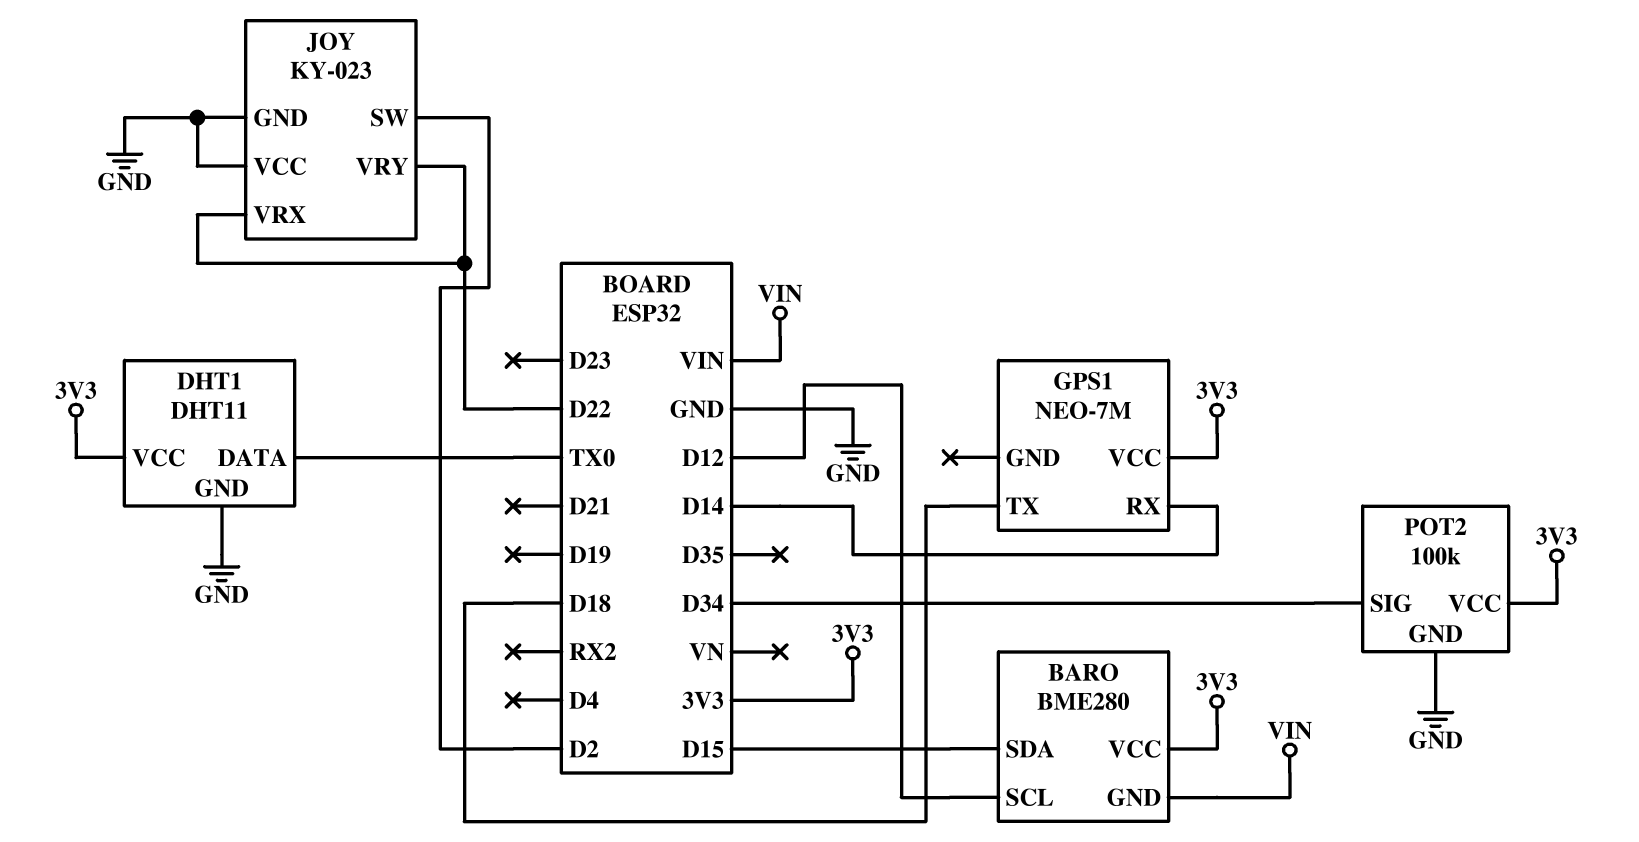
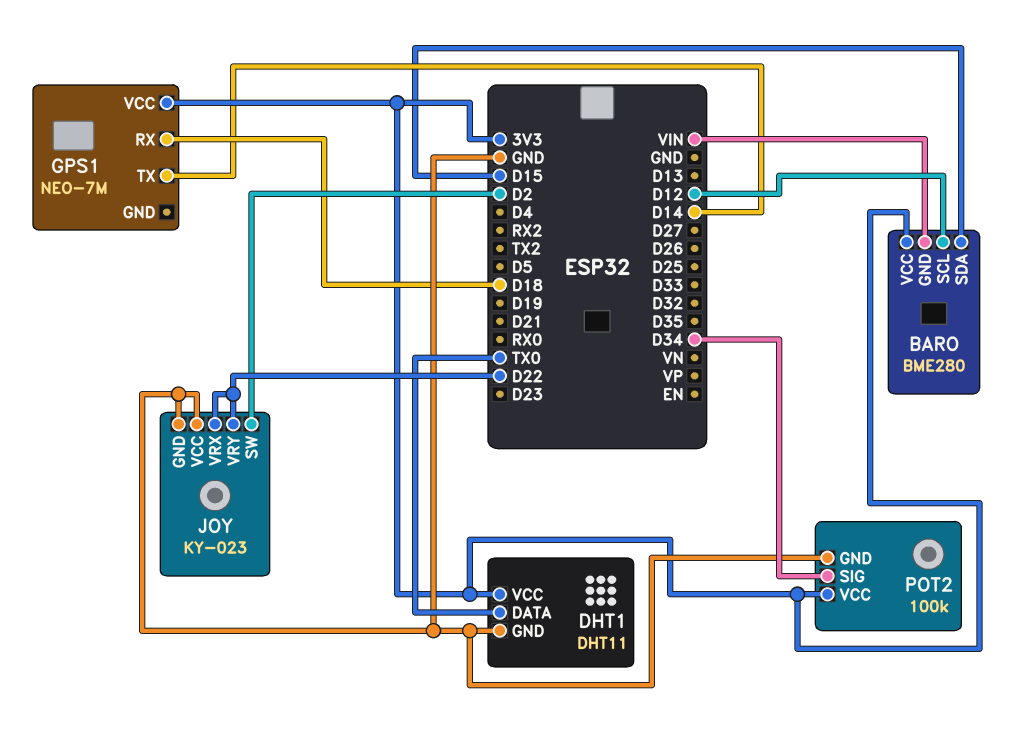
GPS1 pin RX: D14 -> D18
GPS1 pin TX: D18 -> D14

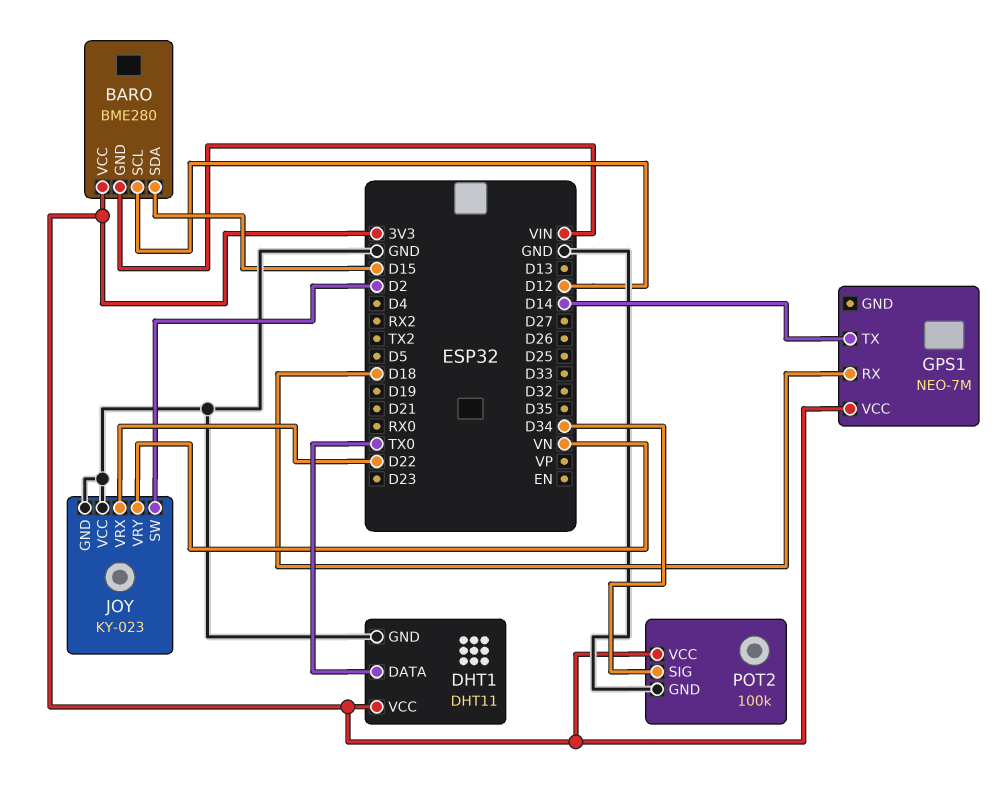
JOY pin VRY: D22 -> VN

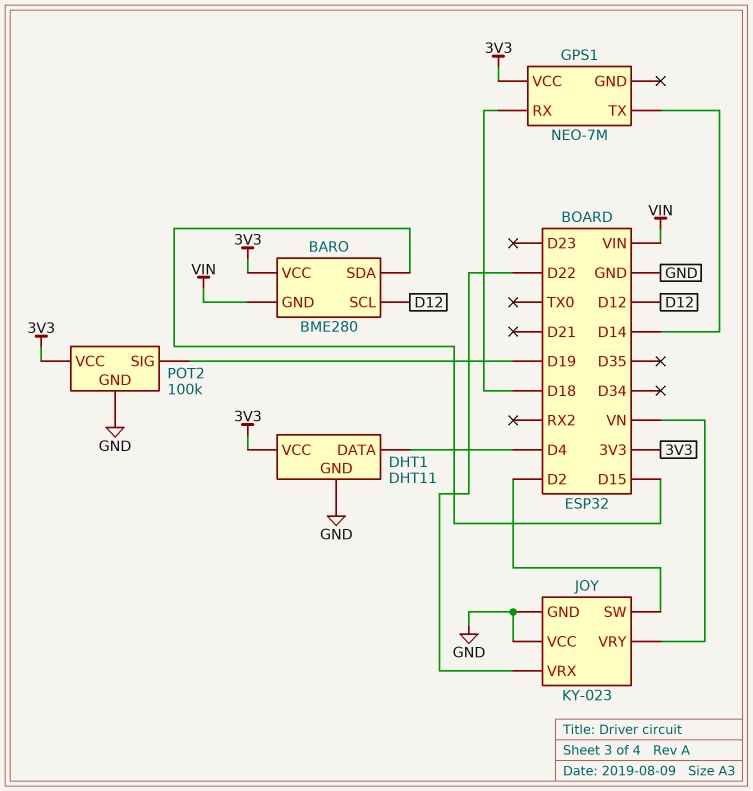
DHT1 pin DATA: TX0 -> D4
POT2 pin SIG: D34 -> D19

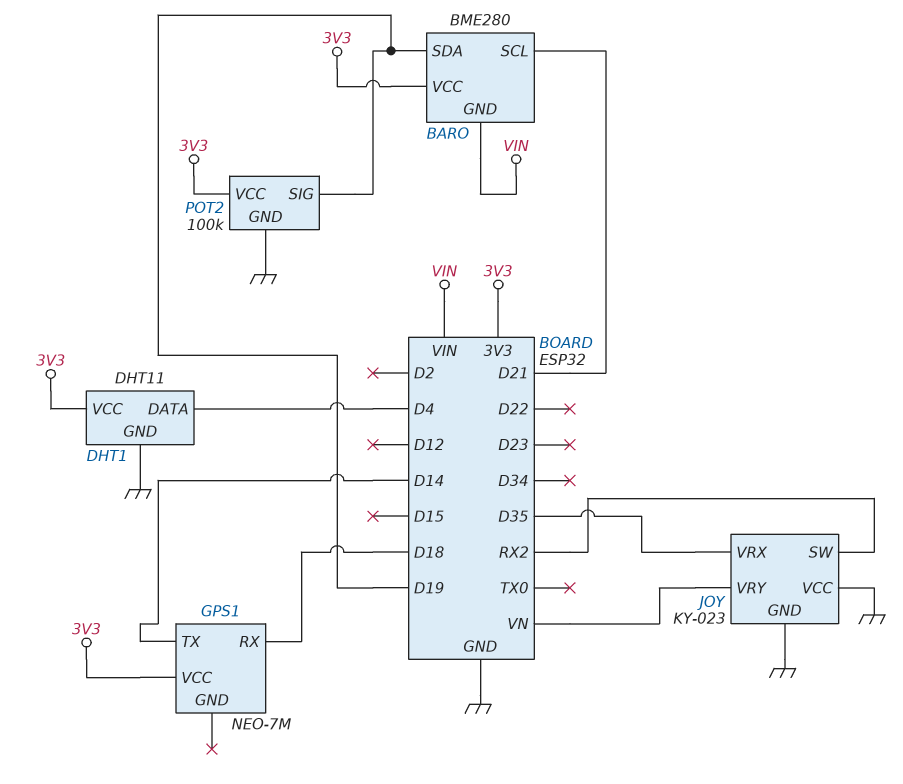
BARO pin SCL: D12 -> D21
BARO pin SDA: D15 -> D19
JOY pin SW: D2 -> RX2
JOY pin VRX: D22 -> D35

